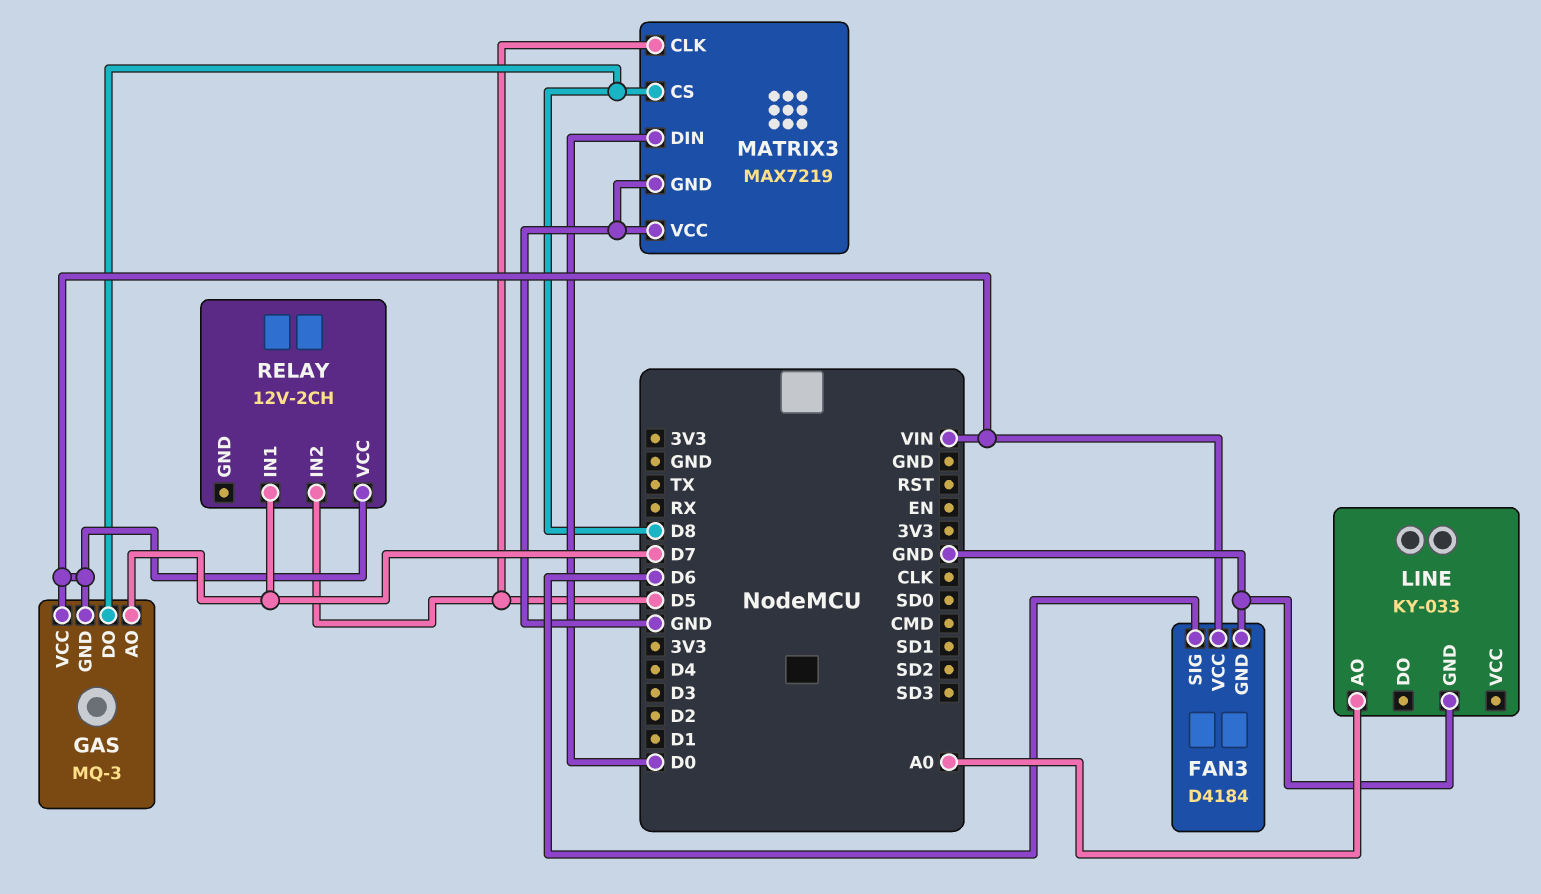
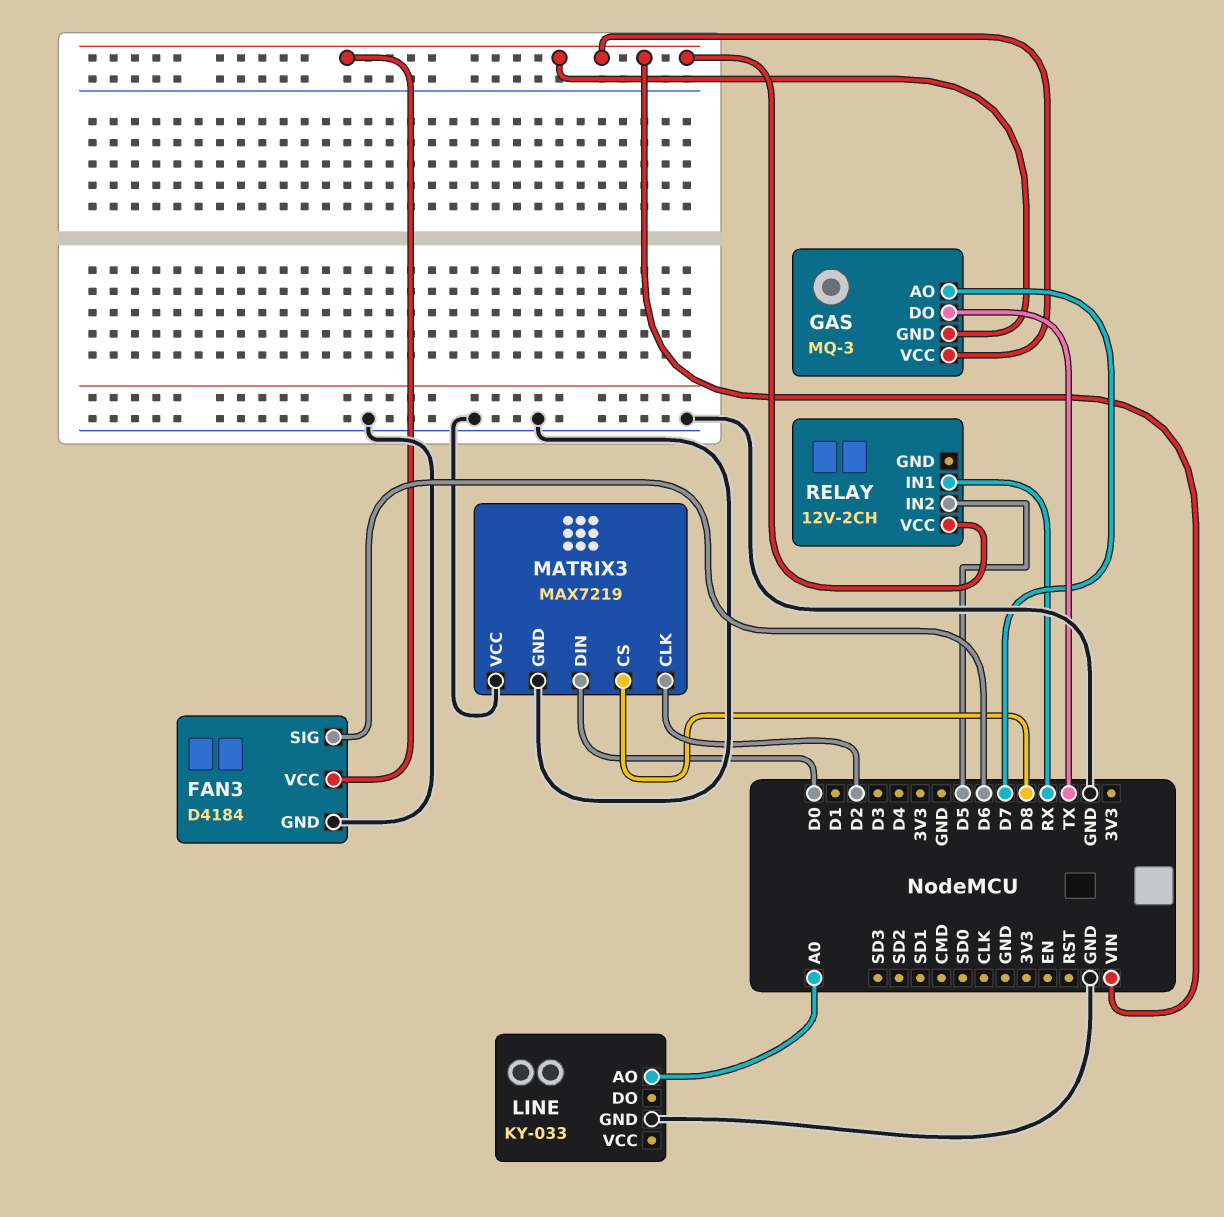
GAS pin DO: D8 -> TX
MATRIX3 pin CLK: D5 -> D2
RELAY pin IN1: D7 -> RX

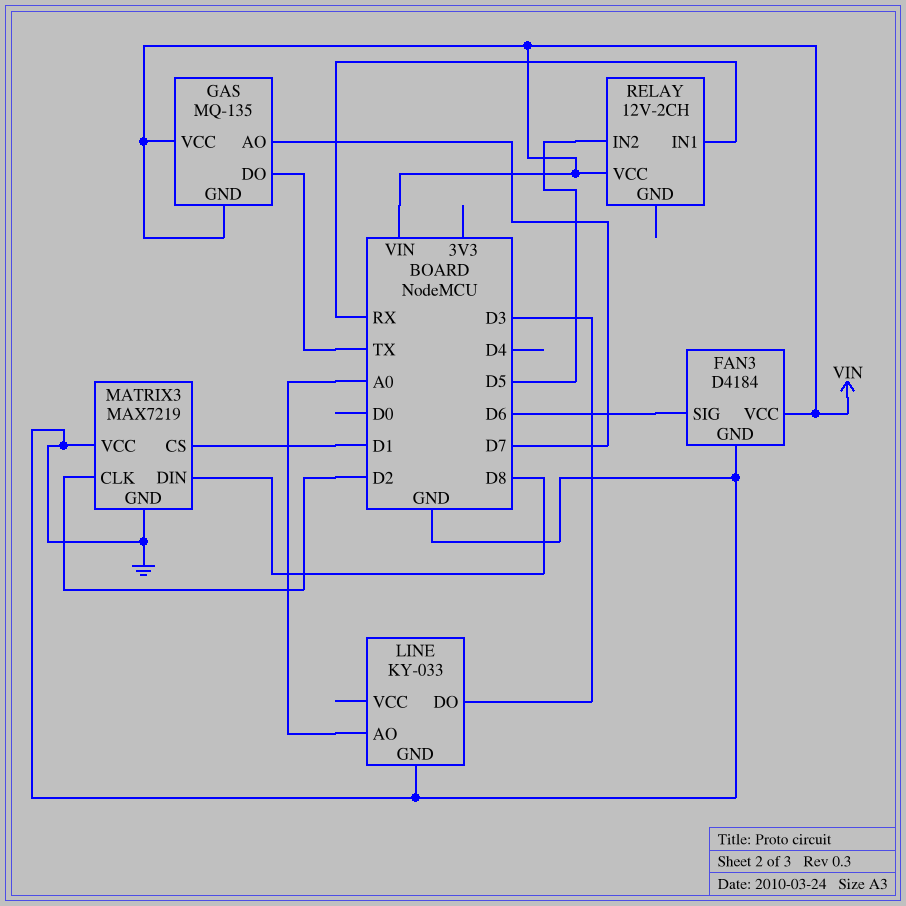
GAS: MQ-3 -> MQ-135
LINE pin DO: none -> D3
MATRIX3 pin CS: D8 -> D1
MATRIX3 pin DIN: D0 -> D8

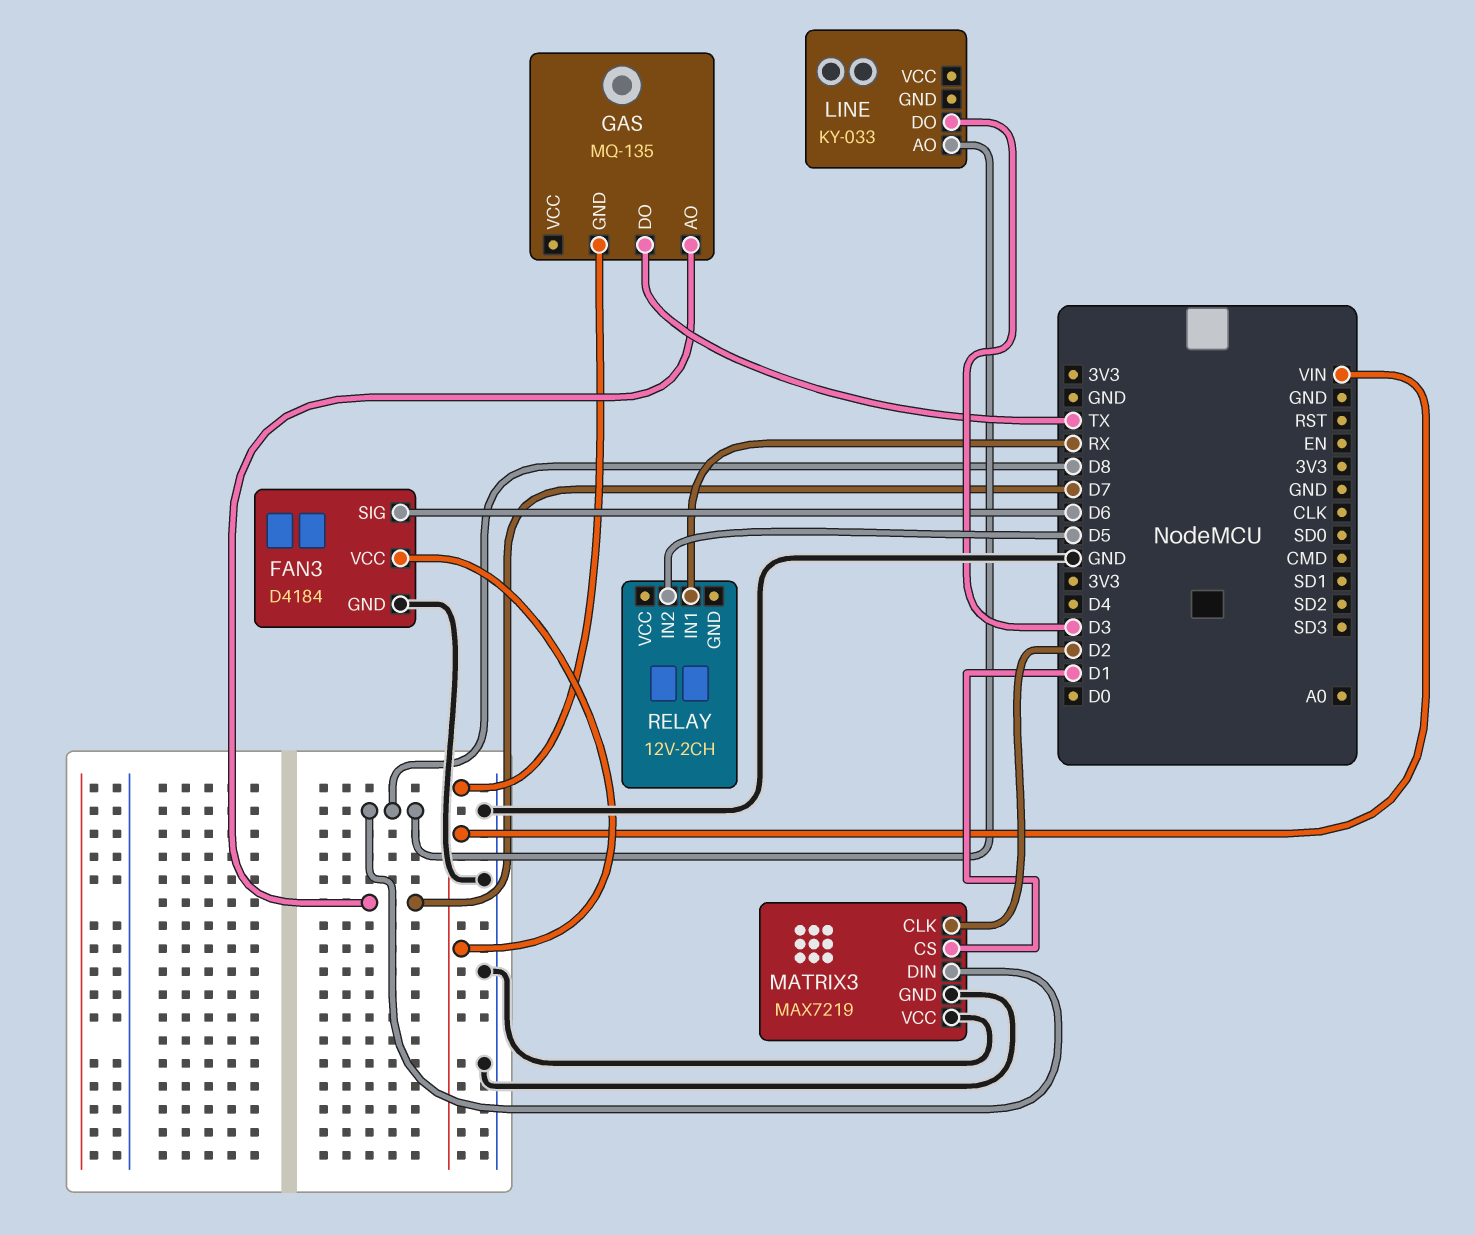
GAS pin VCC: VIN -> none
LINE pin AO: A0 -> D8
LINE pin GND: GND -> none
RELAY pin VCC: VIN -> none

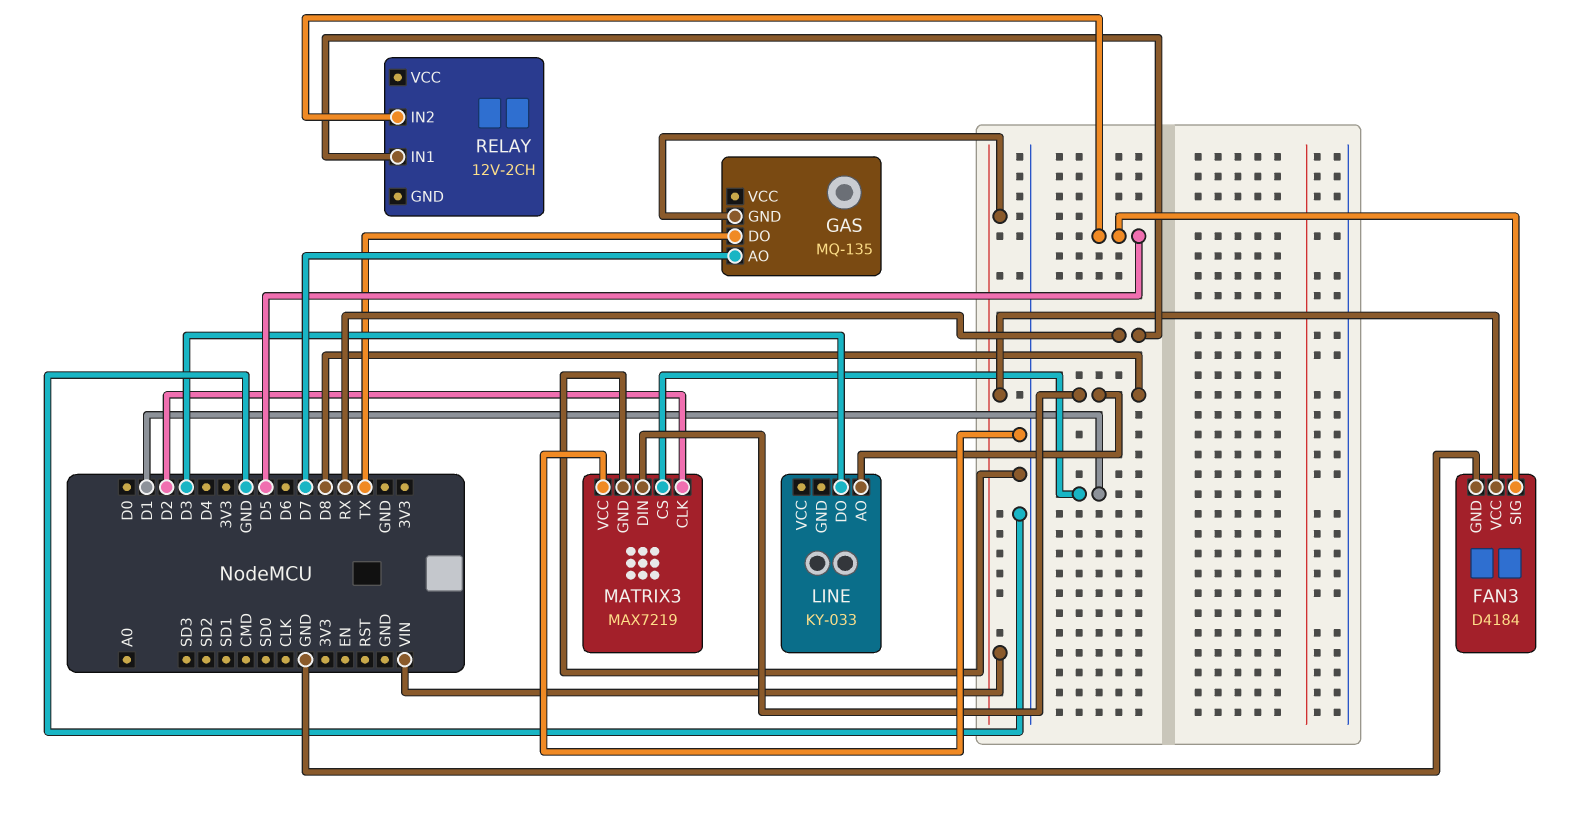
FAN3 pin SIG: D6 -> D5

